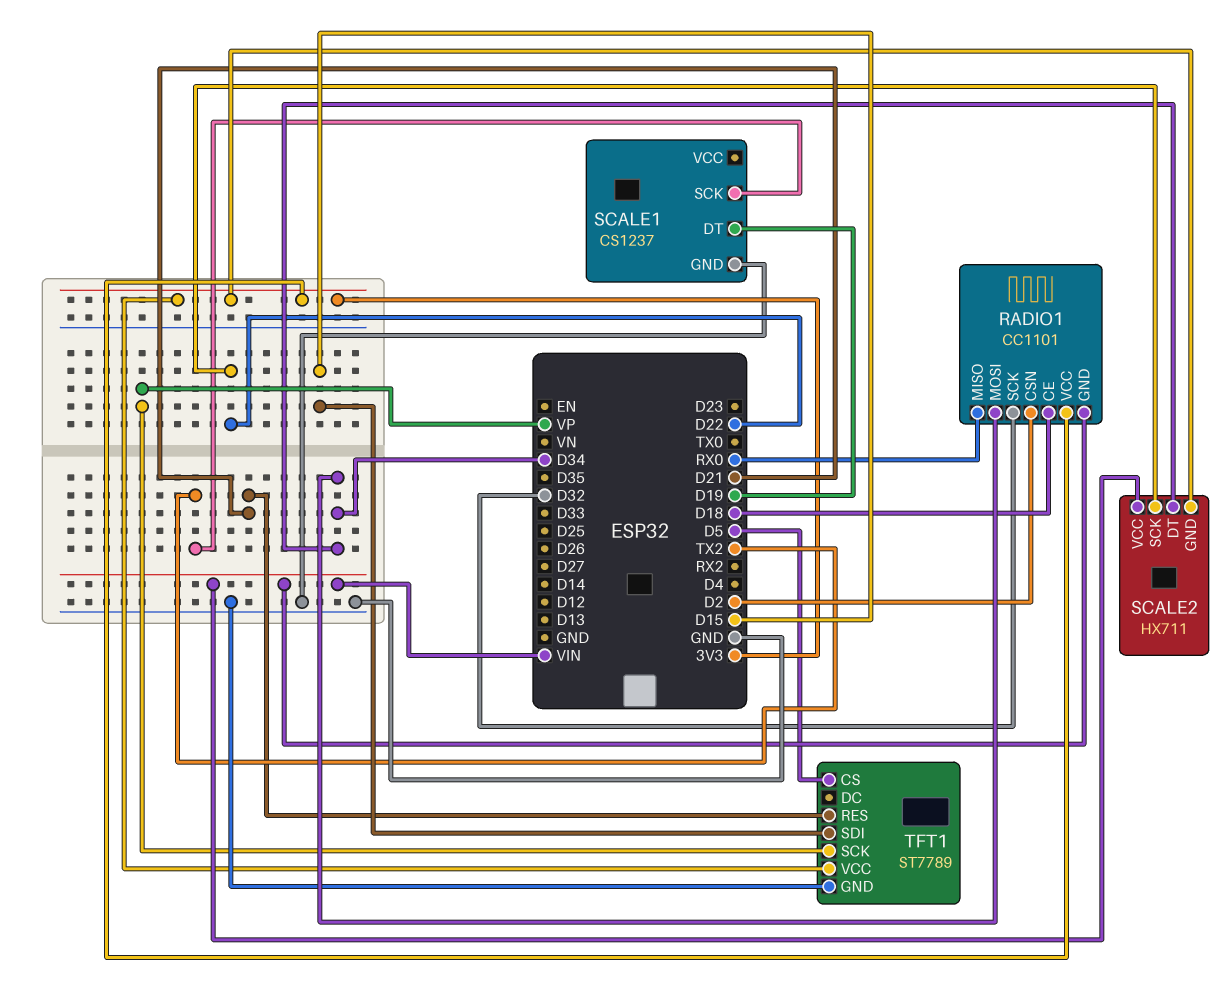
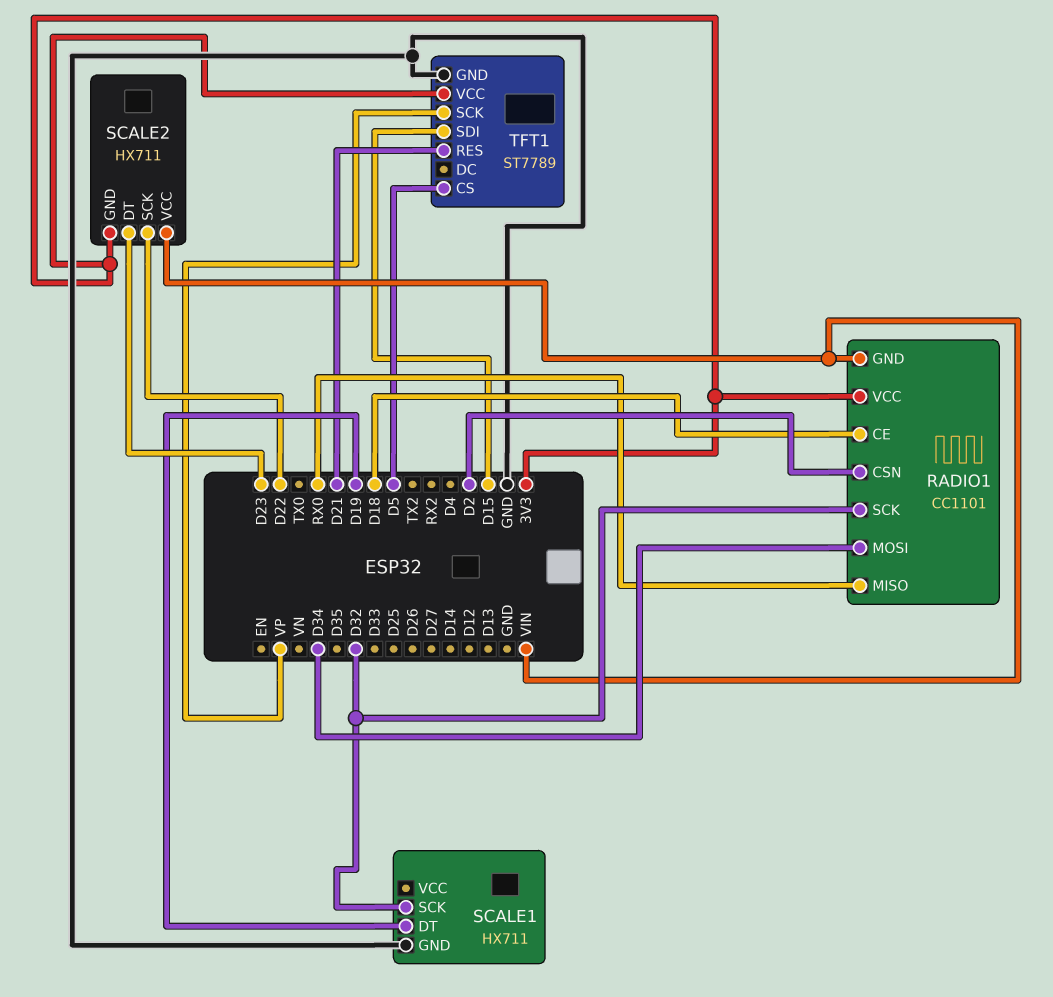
SCALE1: CS1237 -> HX711
SCALE1 pin SCK: TX2 -> D32
SCALE2 pin DT: D34 -> D23

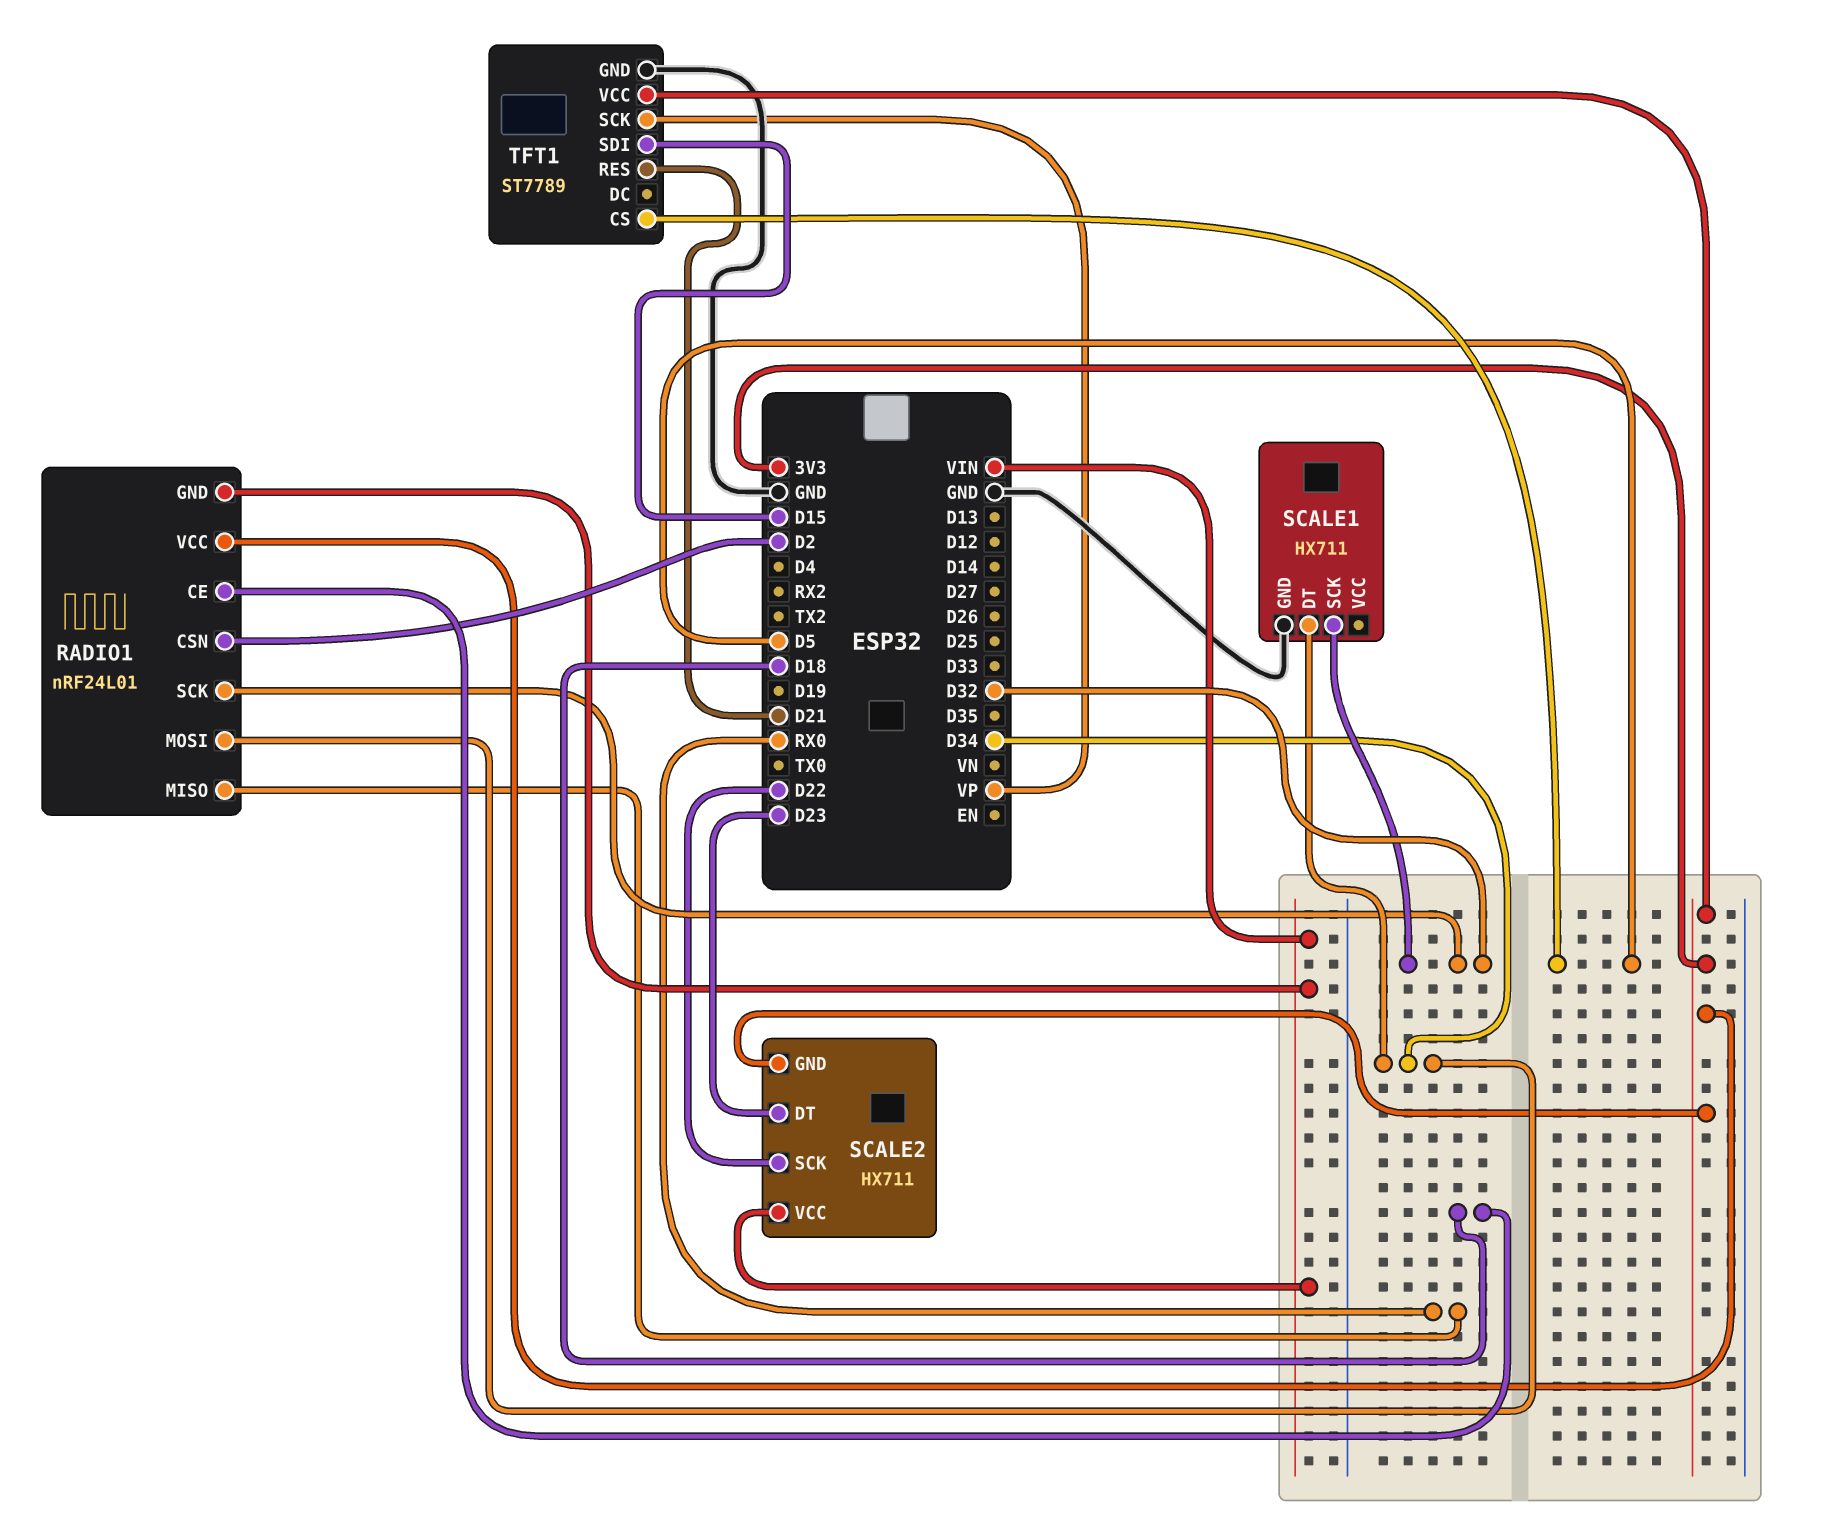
RADIO1: CC1101 -> nRF24L01
SCALE1 pin DT: D19 -> D34

